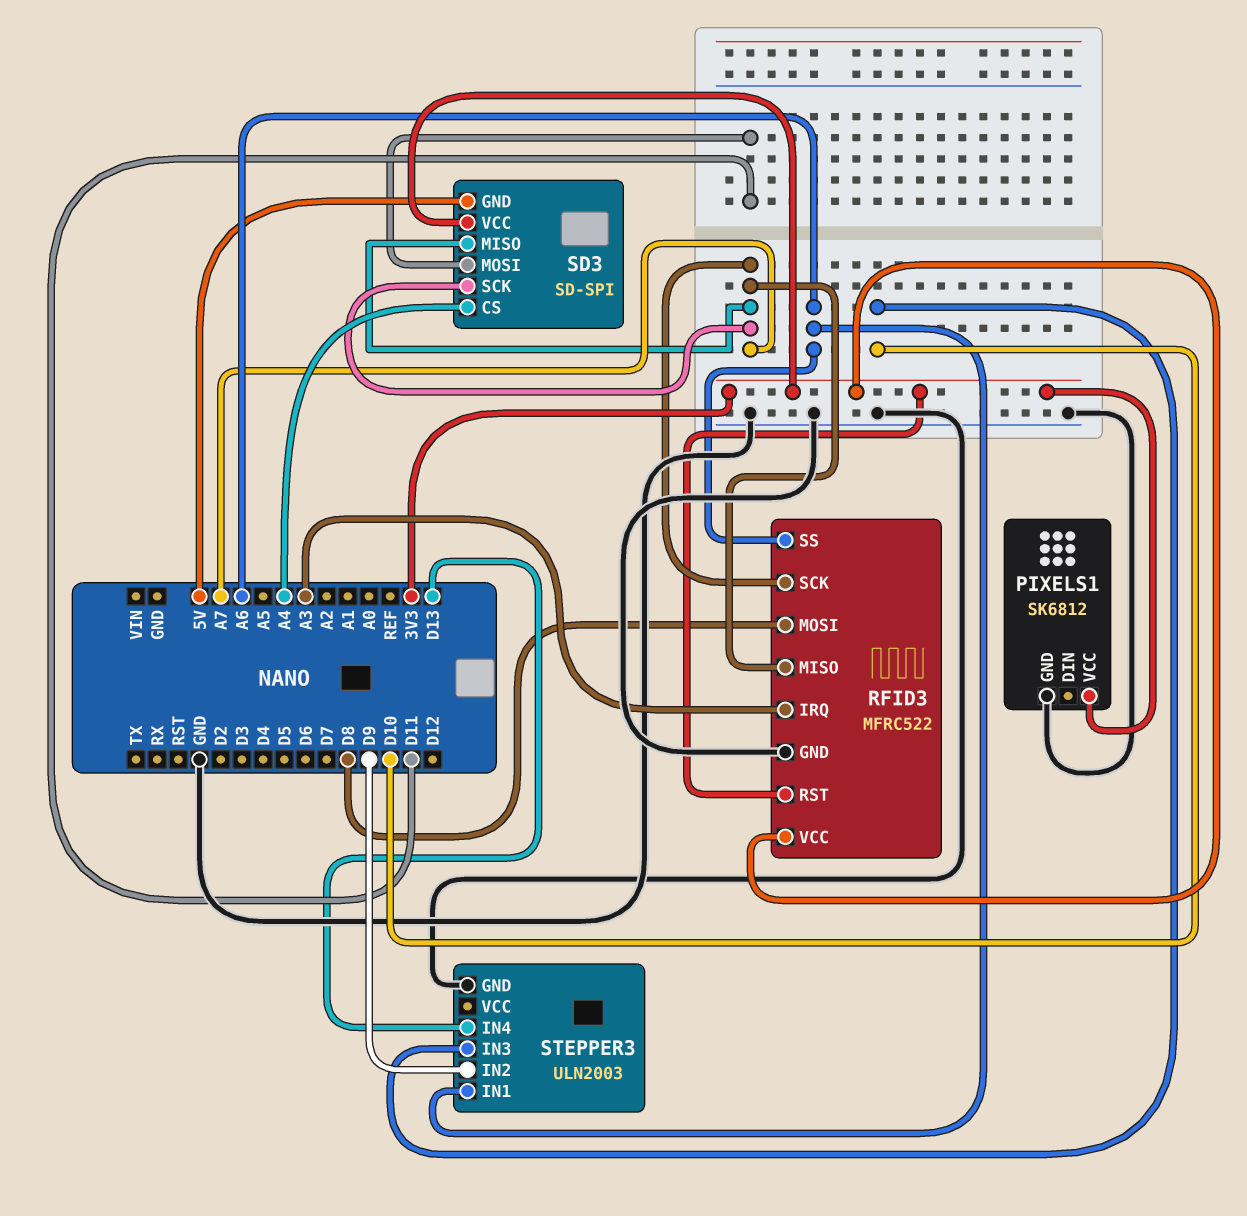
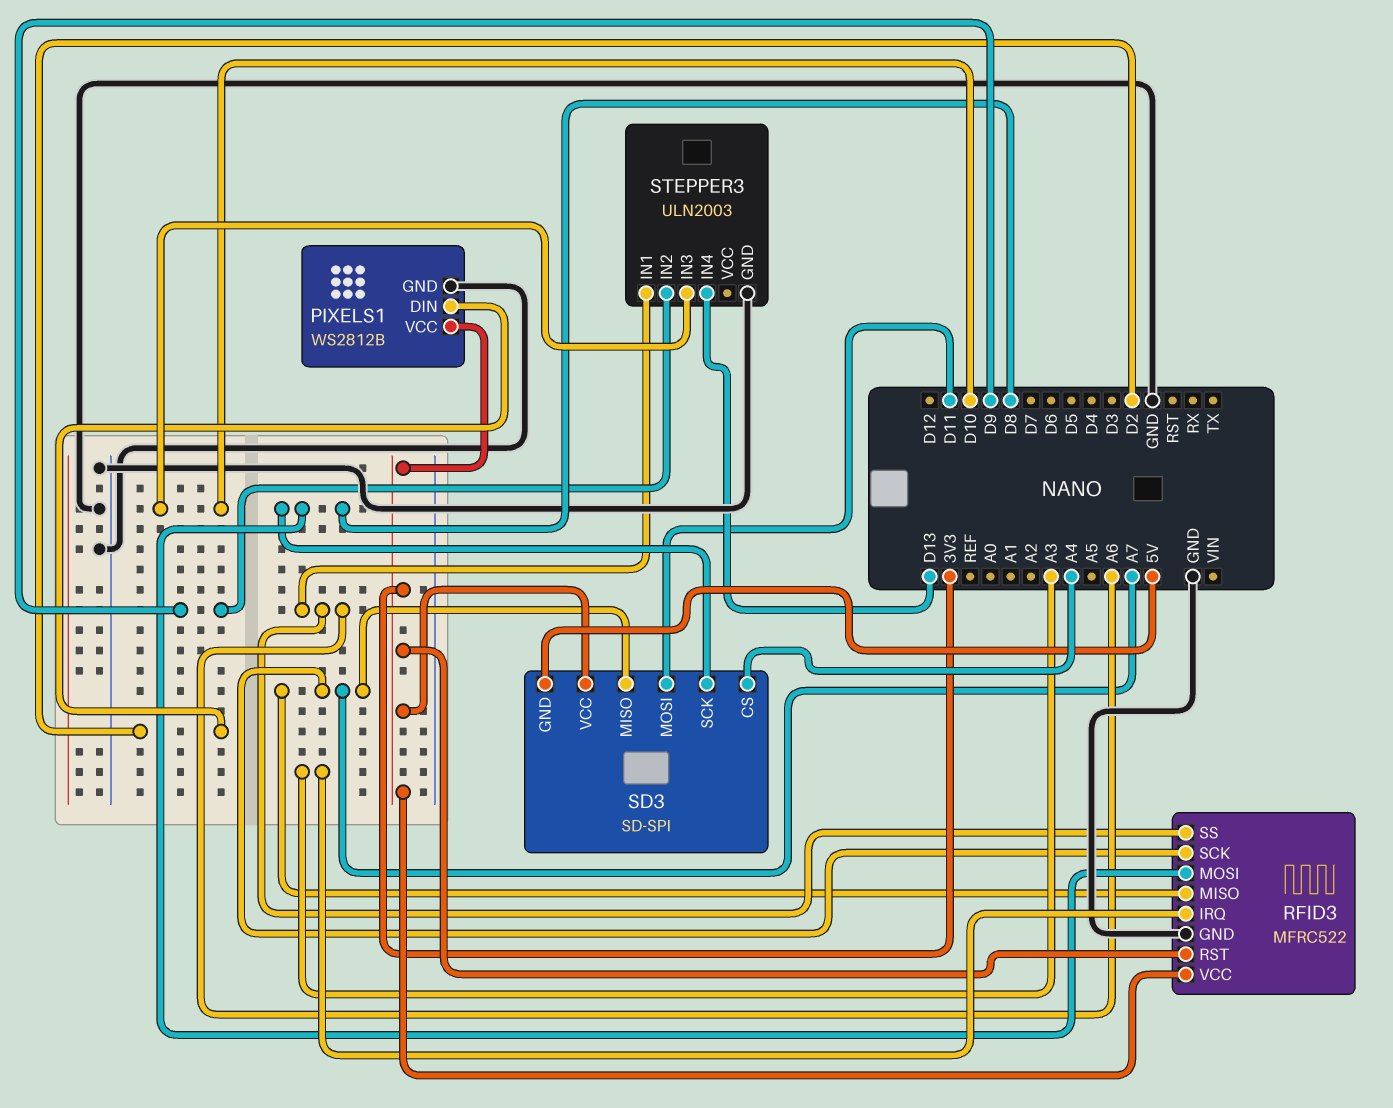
PIXELS1: SK6812 -> WS2812B
PIXELS1 pin DIN: none -> D2
SD3 pin SCK: A7 -> D8

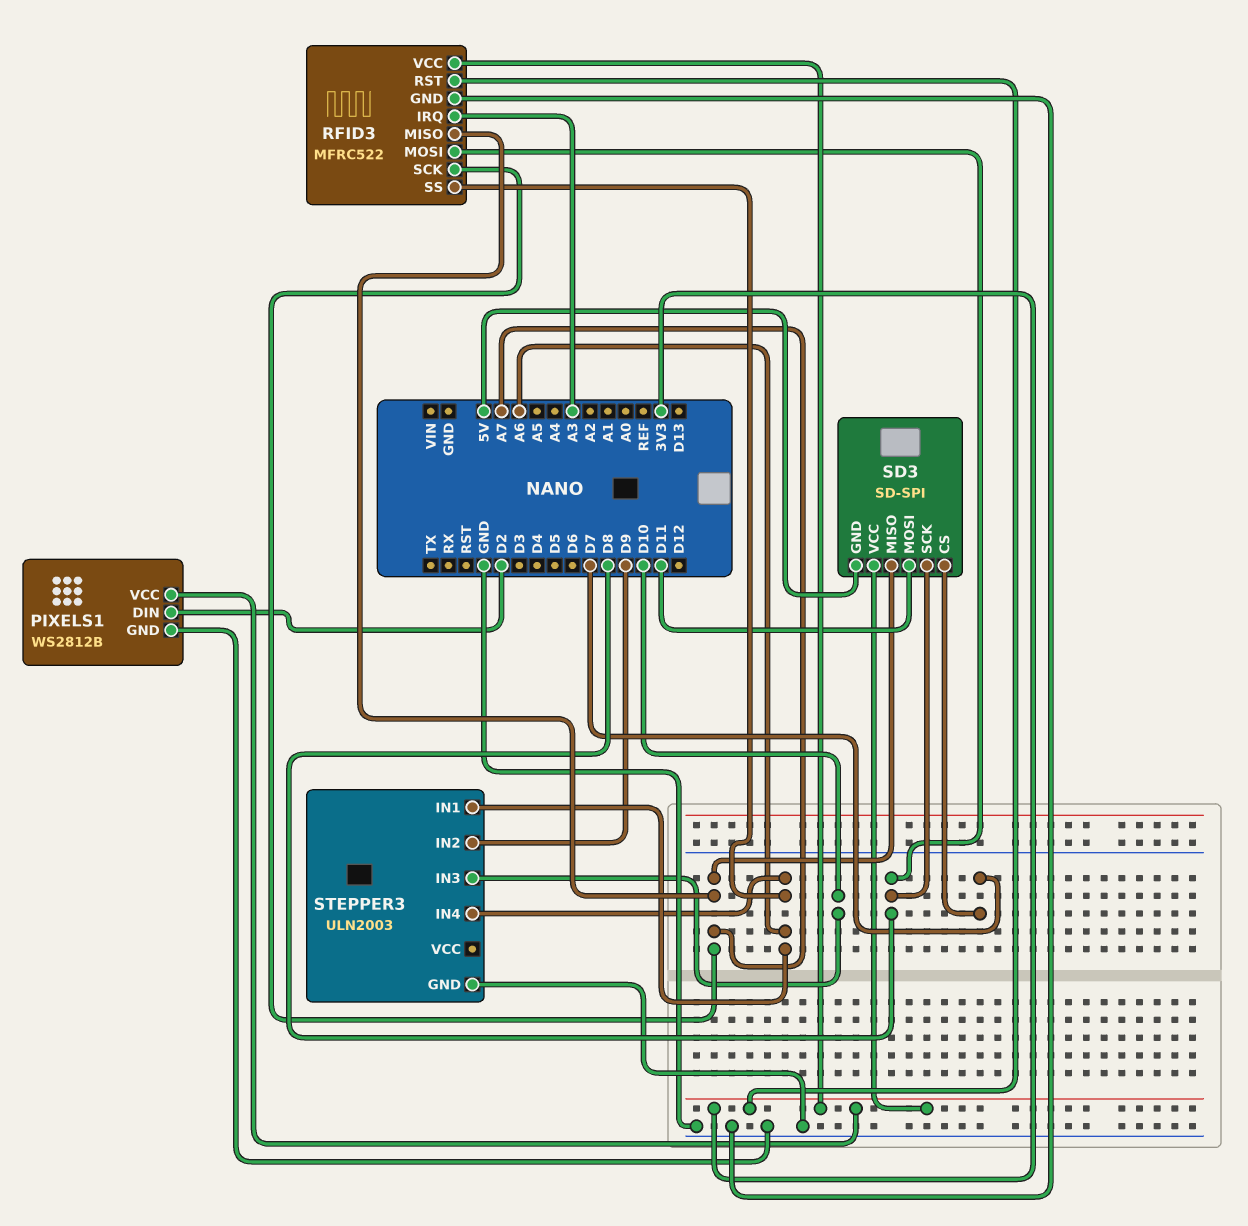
SD3 pin CS: A4 -> D7
STEPPER3 pin IN4: D13 -> A6

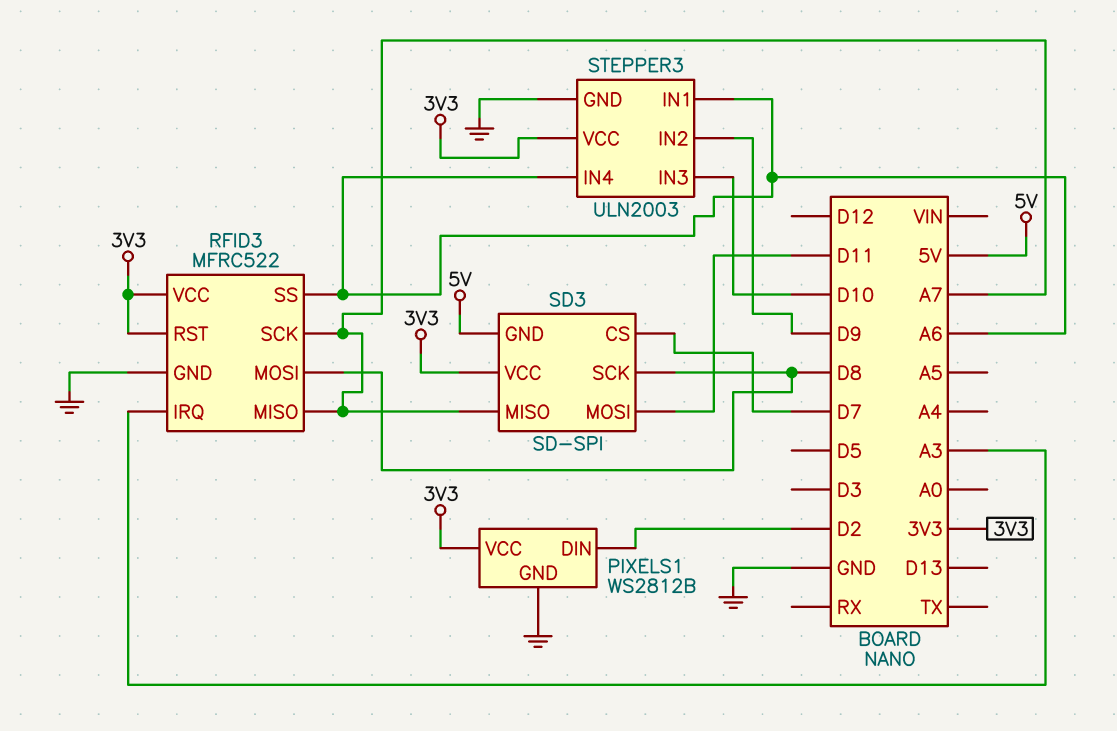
STEPPER3 pin VCC: none -> 3V3

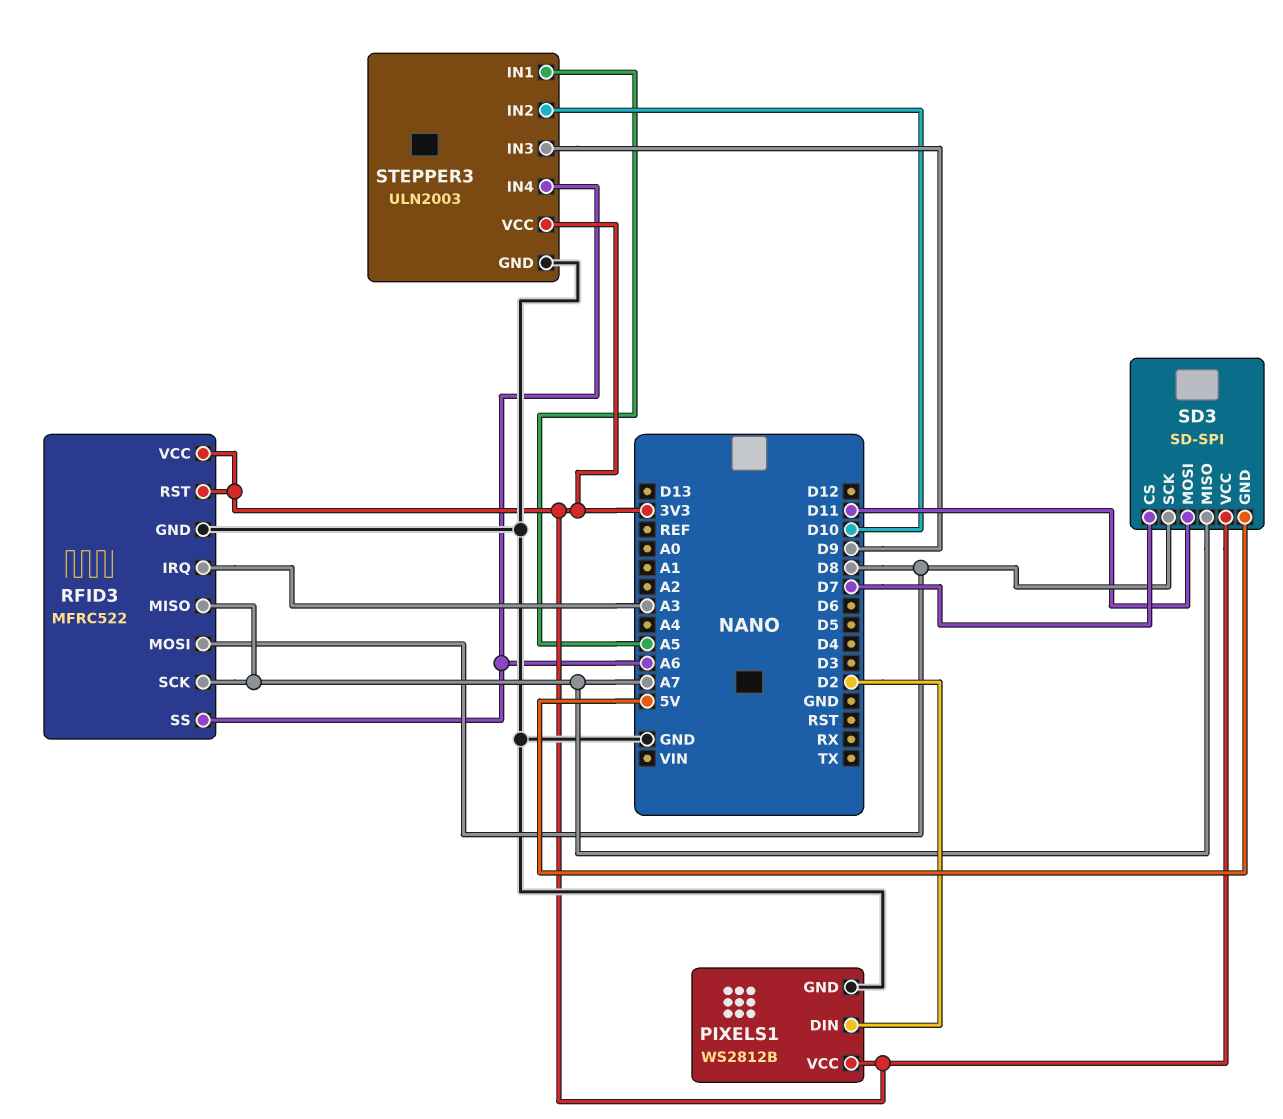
STEPPER3 pin IN1: A6 -> A5
STEPPER3 pin IN2: D9 -> D10
STEPPER3 pin IN3: D10 -> D9

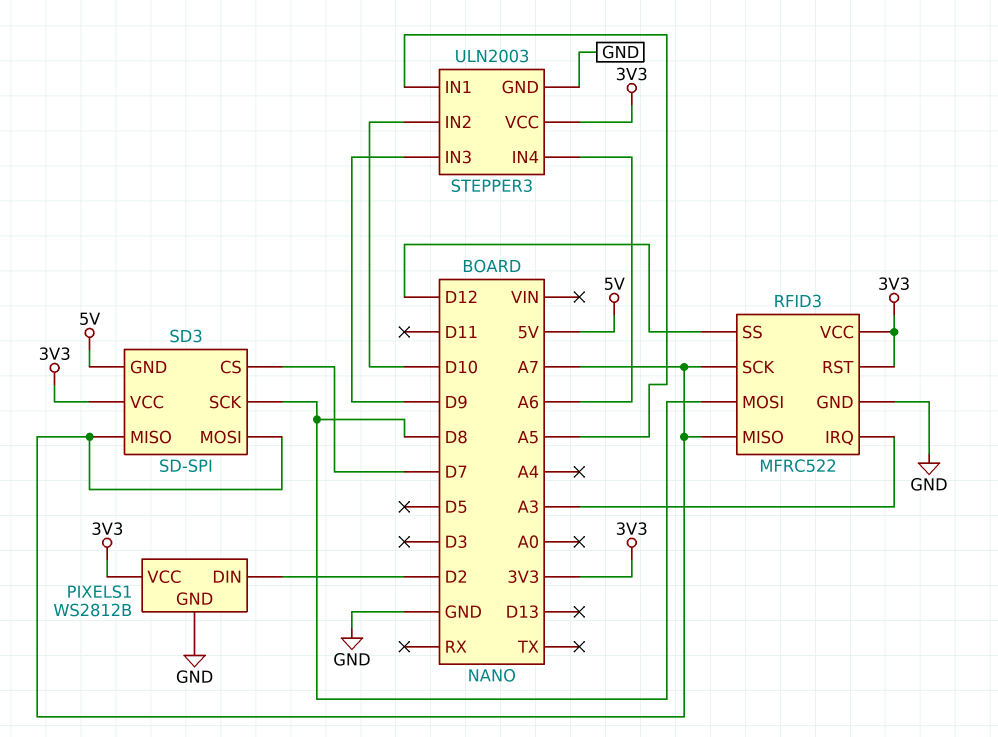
RFID3 pin SS: A6 -> D12
SD3 pin MOSI: D11 -> A7

